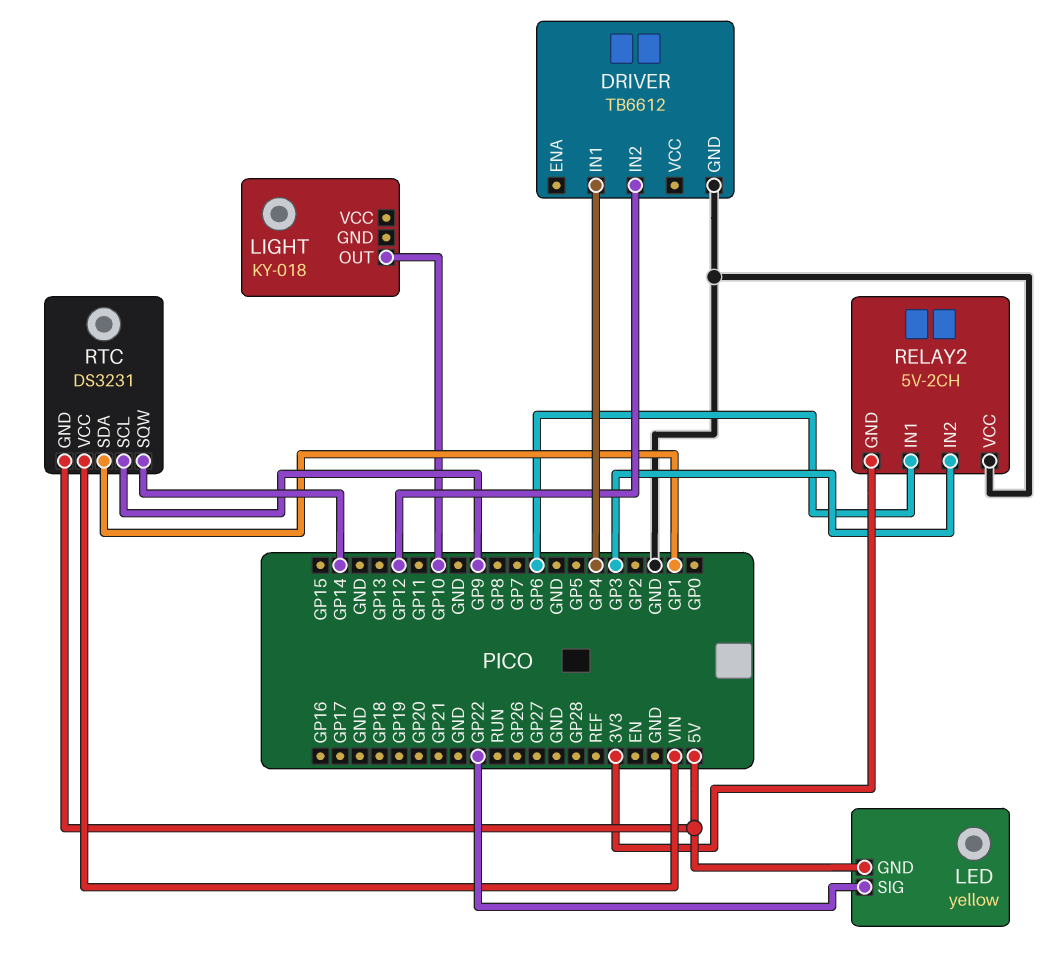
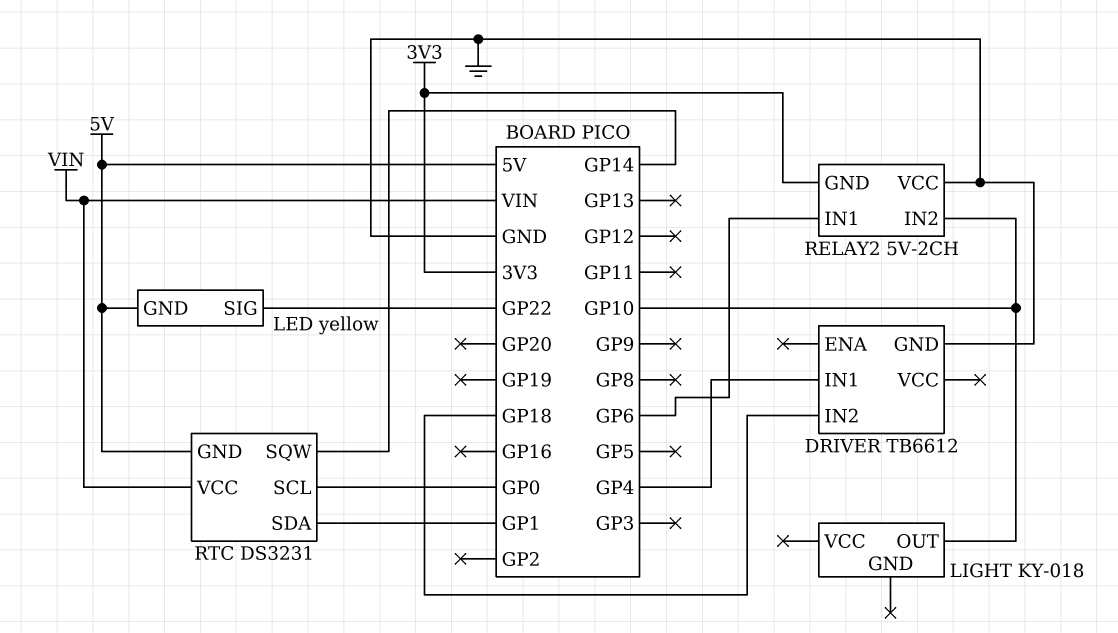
DRIVER pin IN2: GP12 -> GP18
RELAY2 pin IN2: GP3 -> GP10
RTC pin SCL: GP9 -> GP0

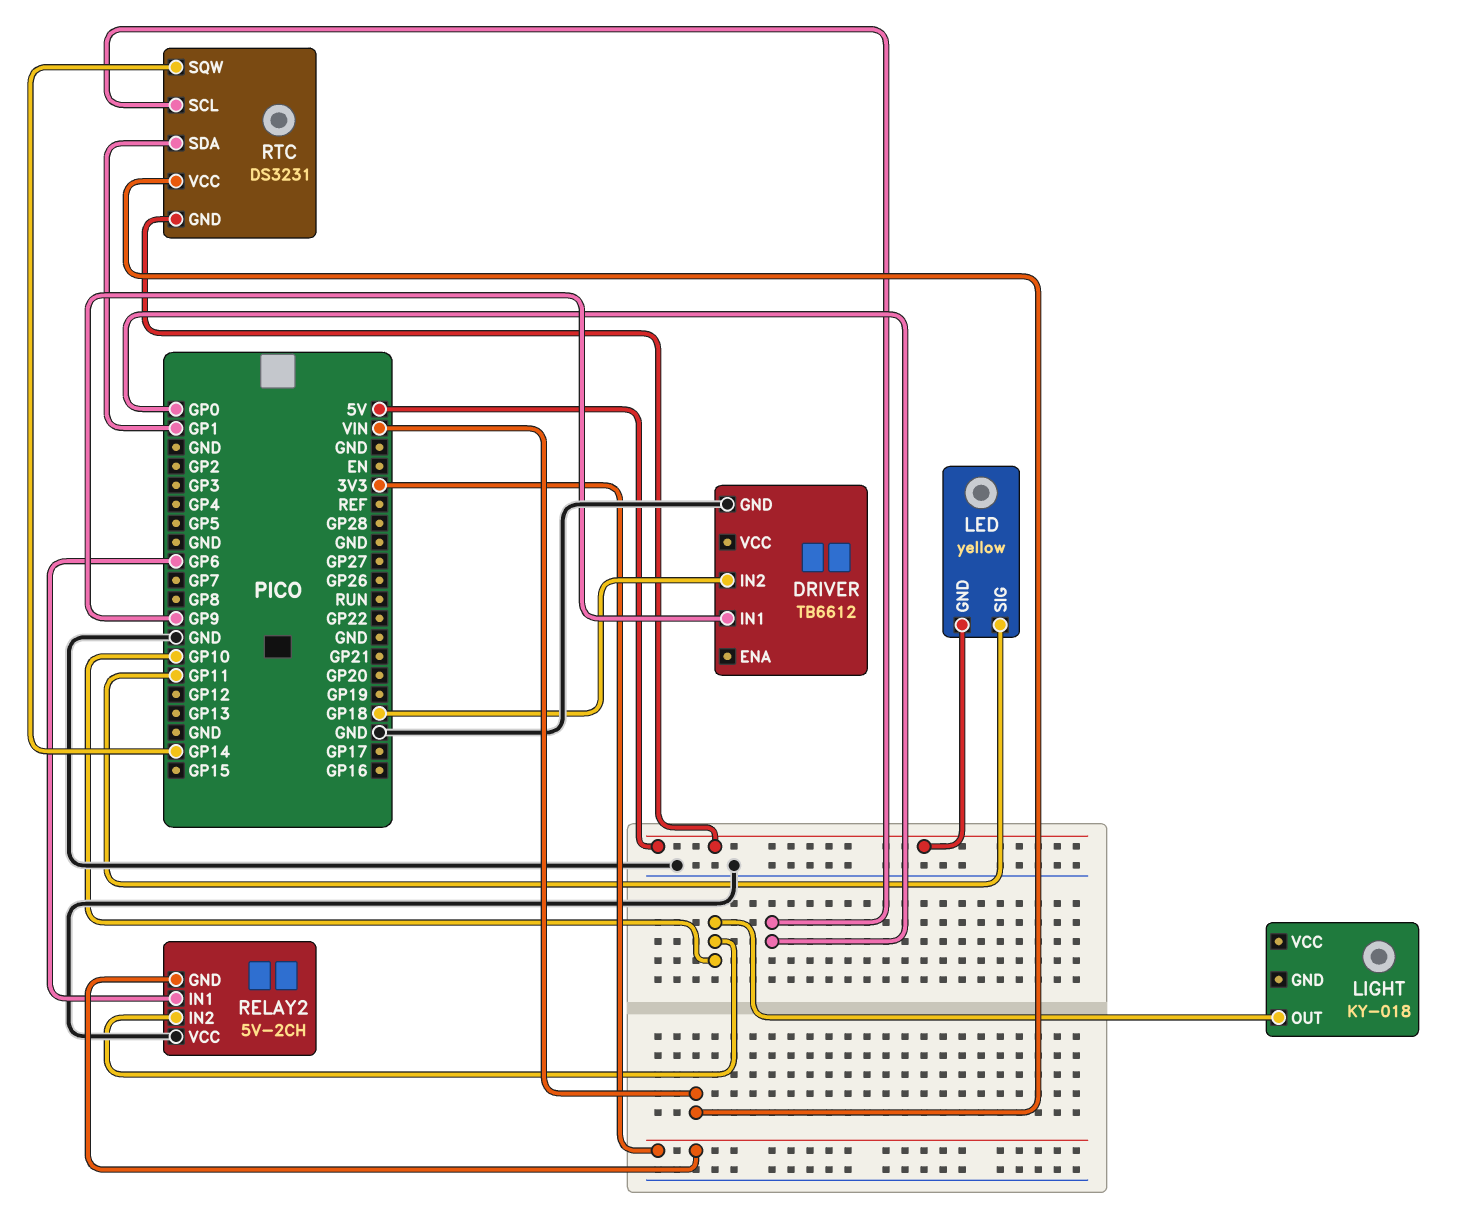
DRIVER pin IN1: GP4 -> GP9
LED pin SIG: GP22 -> GP11

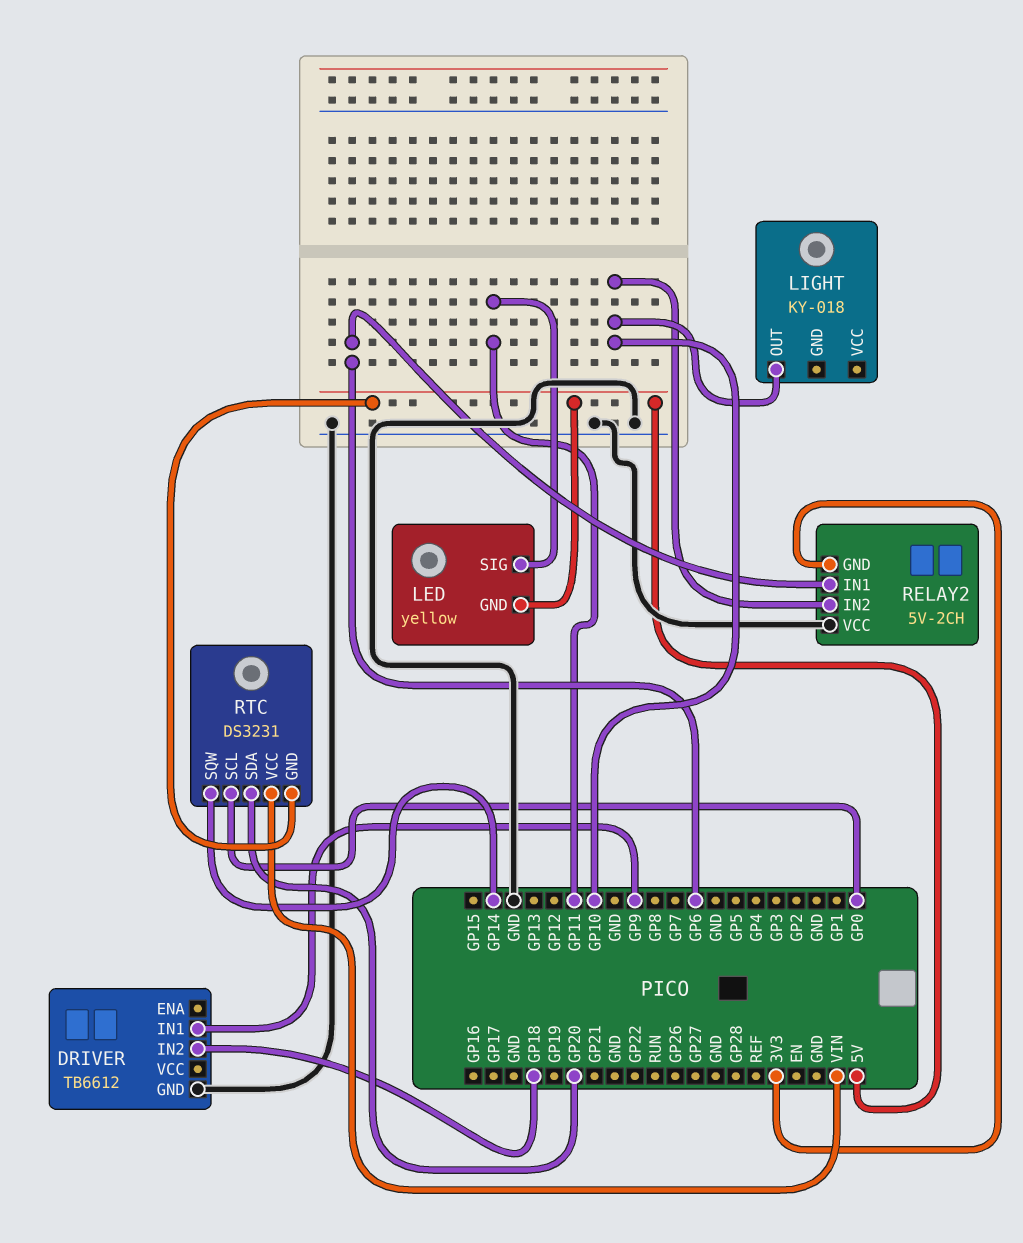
RTC pin SDA: GP1 -> GP20

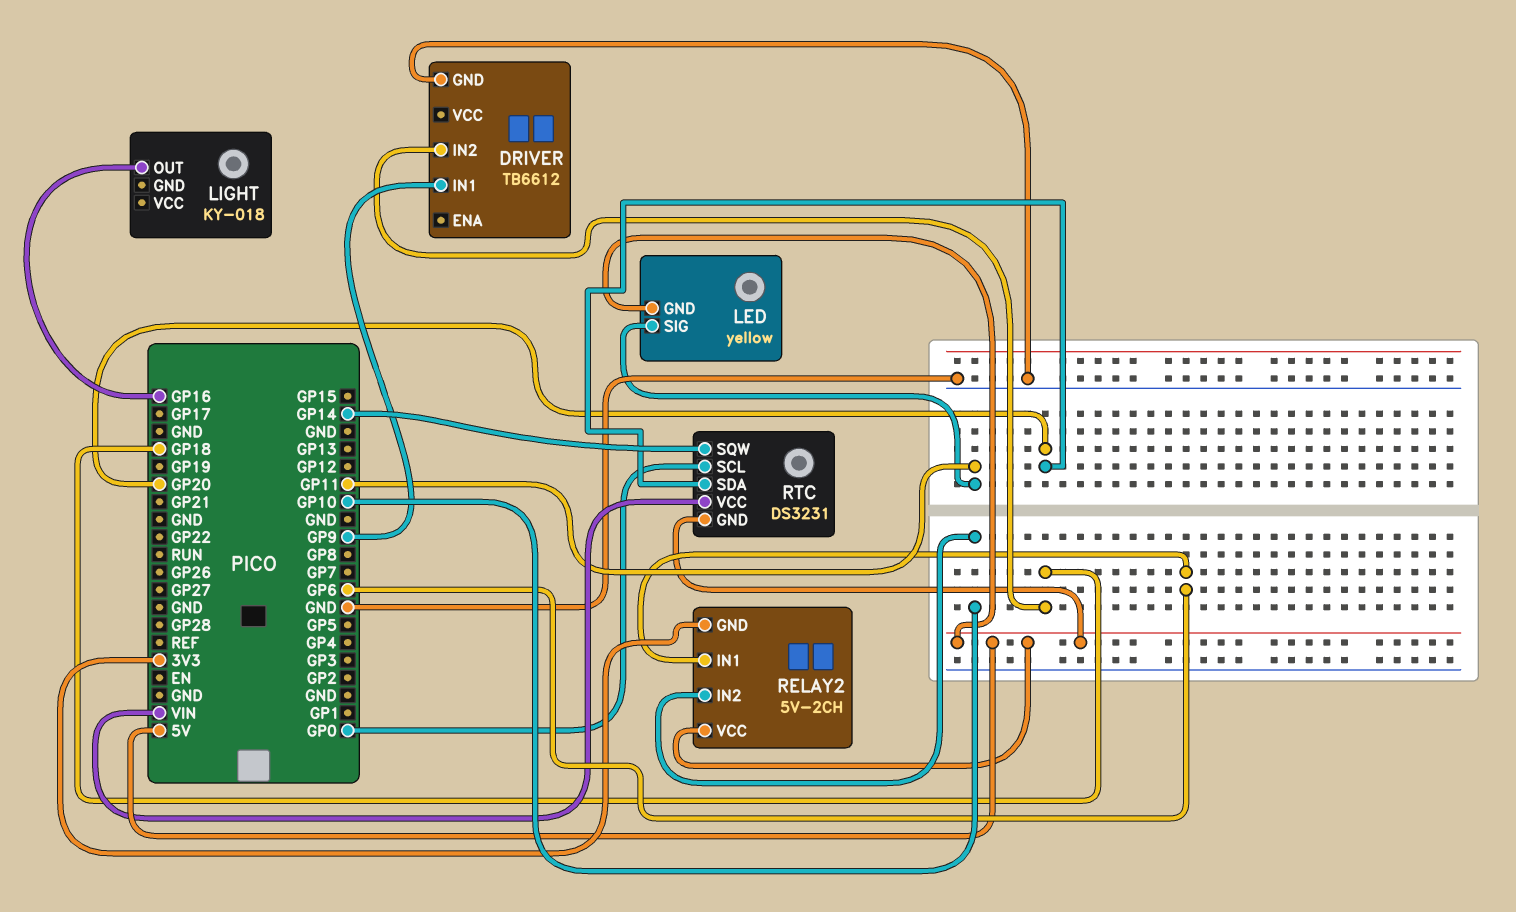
LIGHT pin OUT: GP10 -> GP16
RELAY2 pin VCC: GND -> 5V

